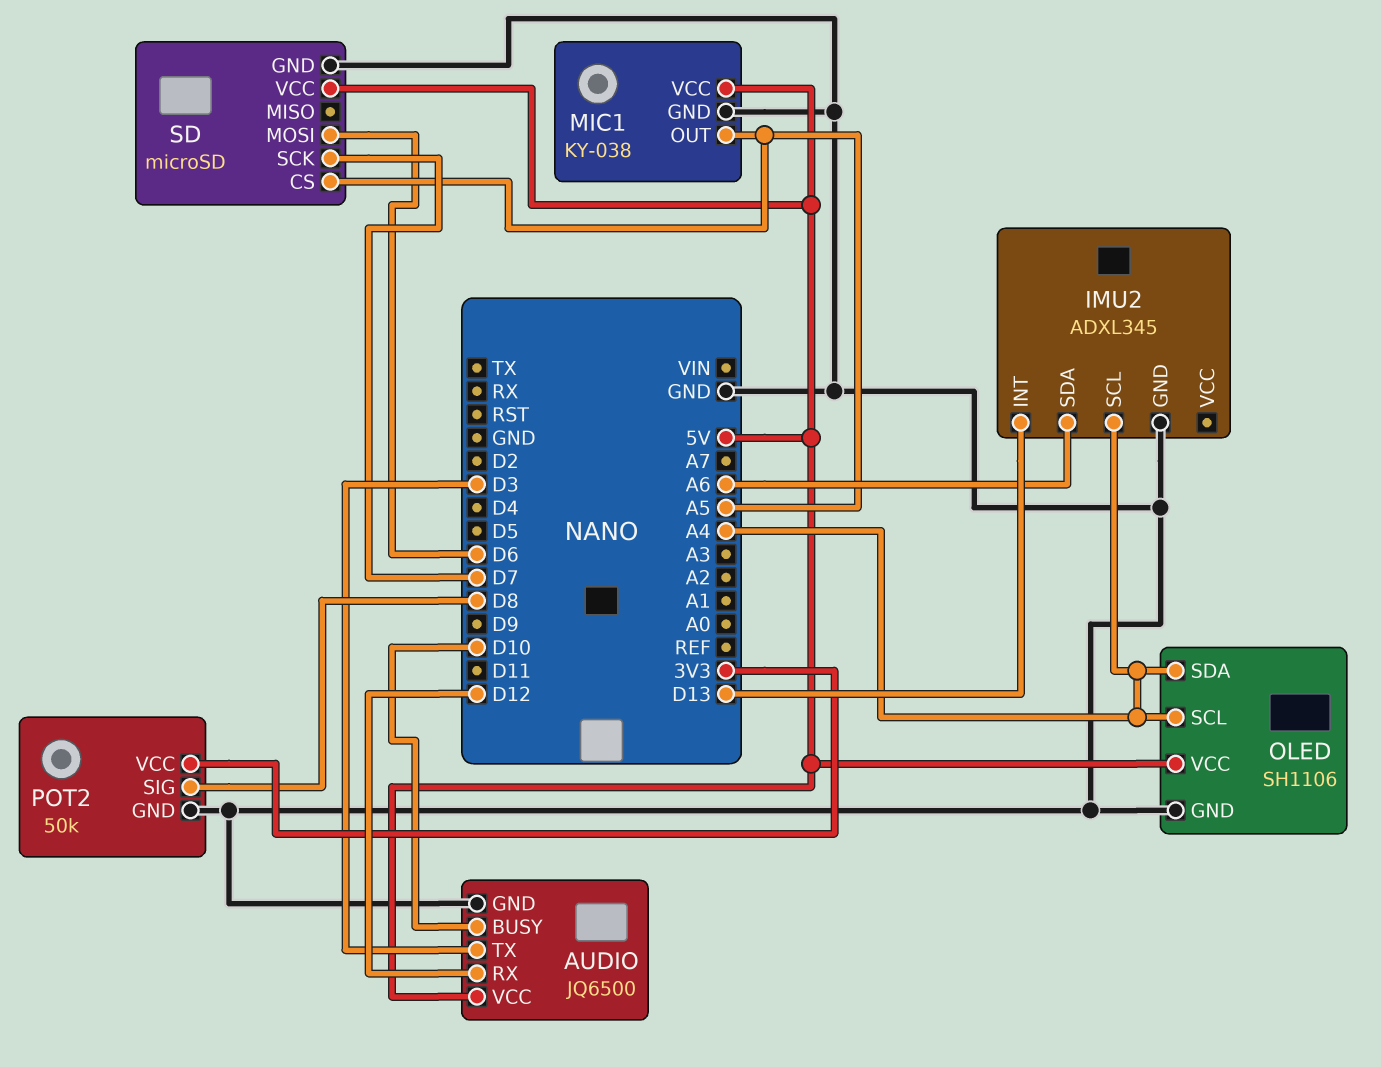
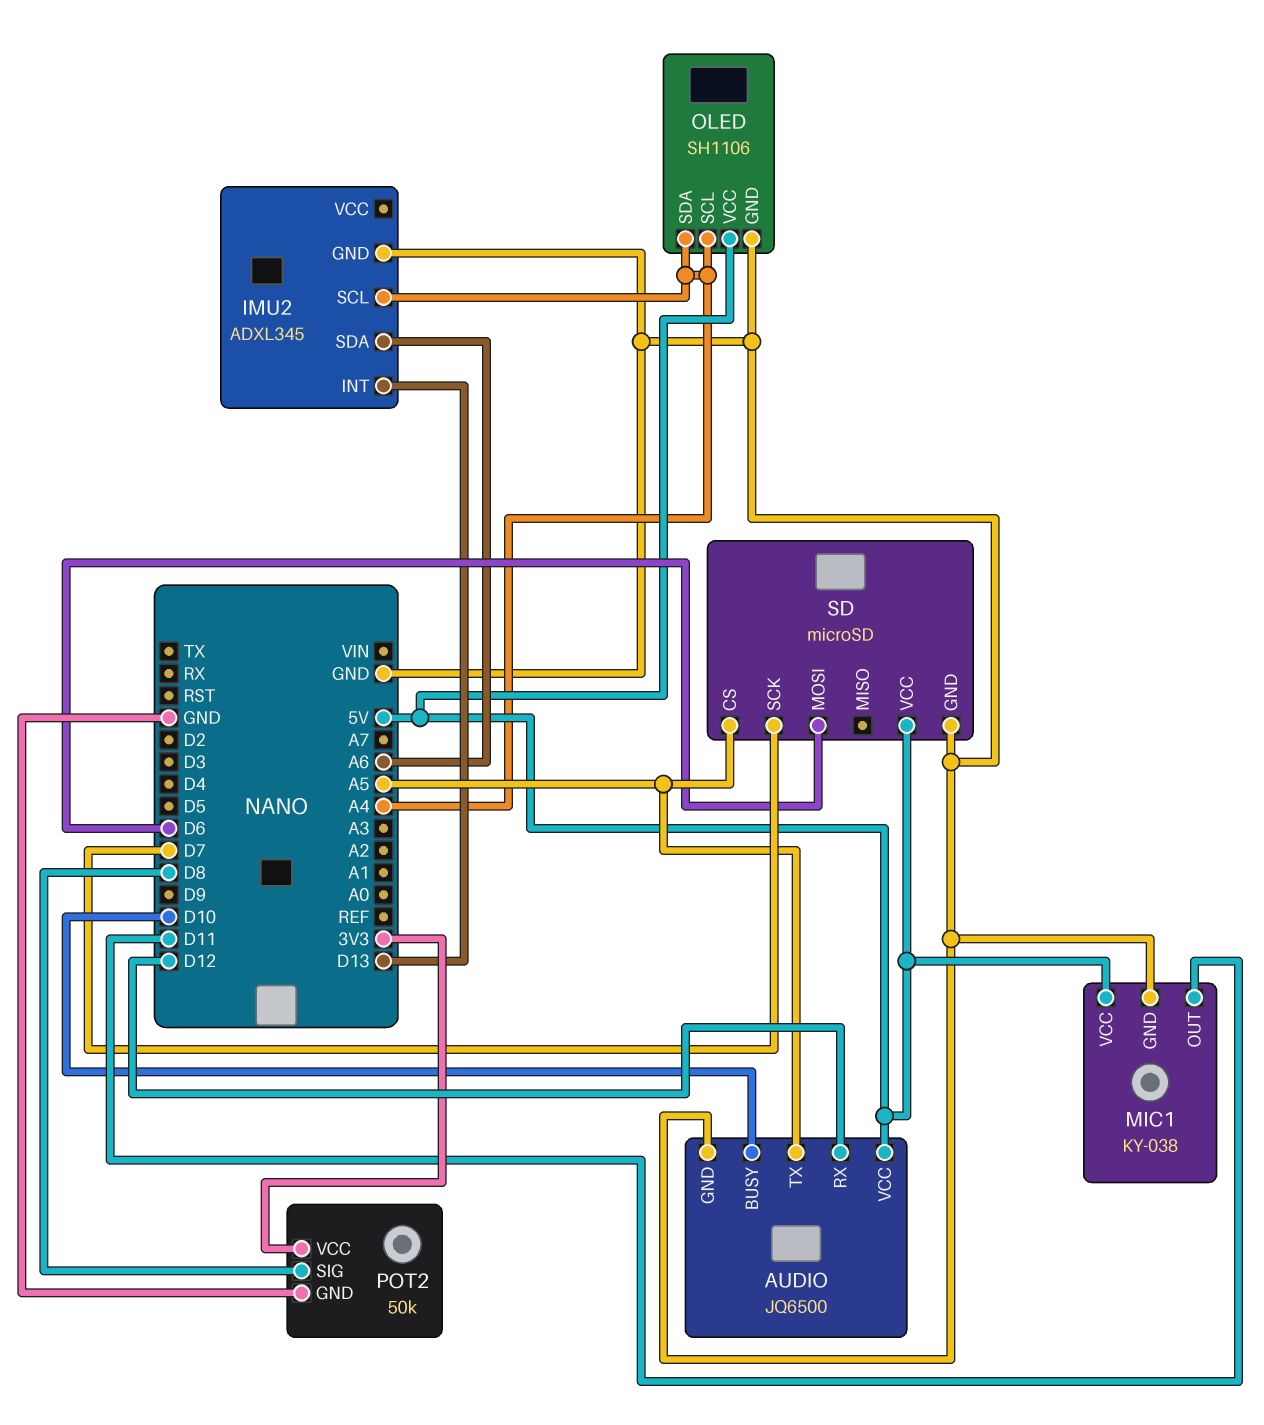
AUDIO pin TX: D3 -> A5
MIC1 pin OUT: A5 -> D11

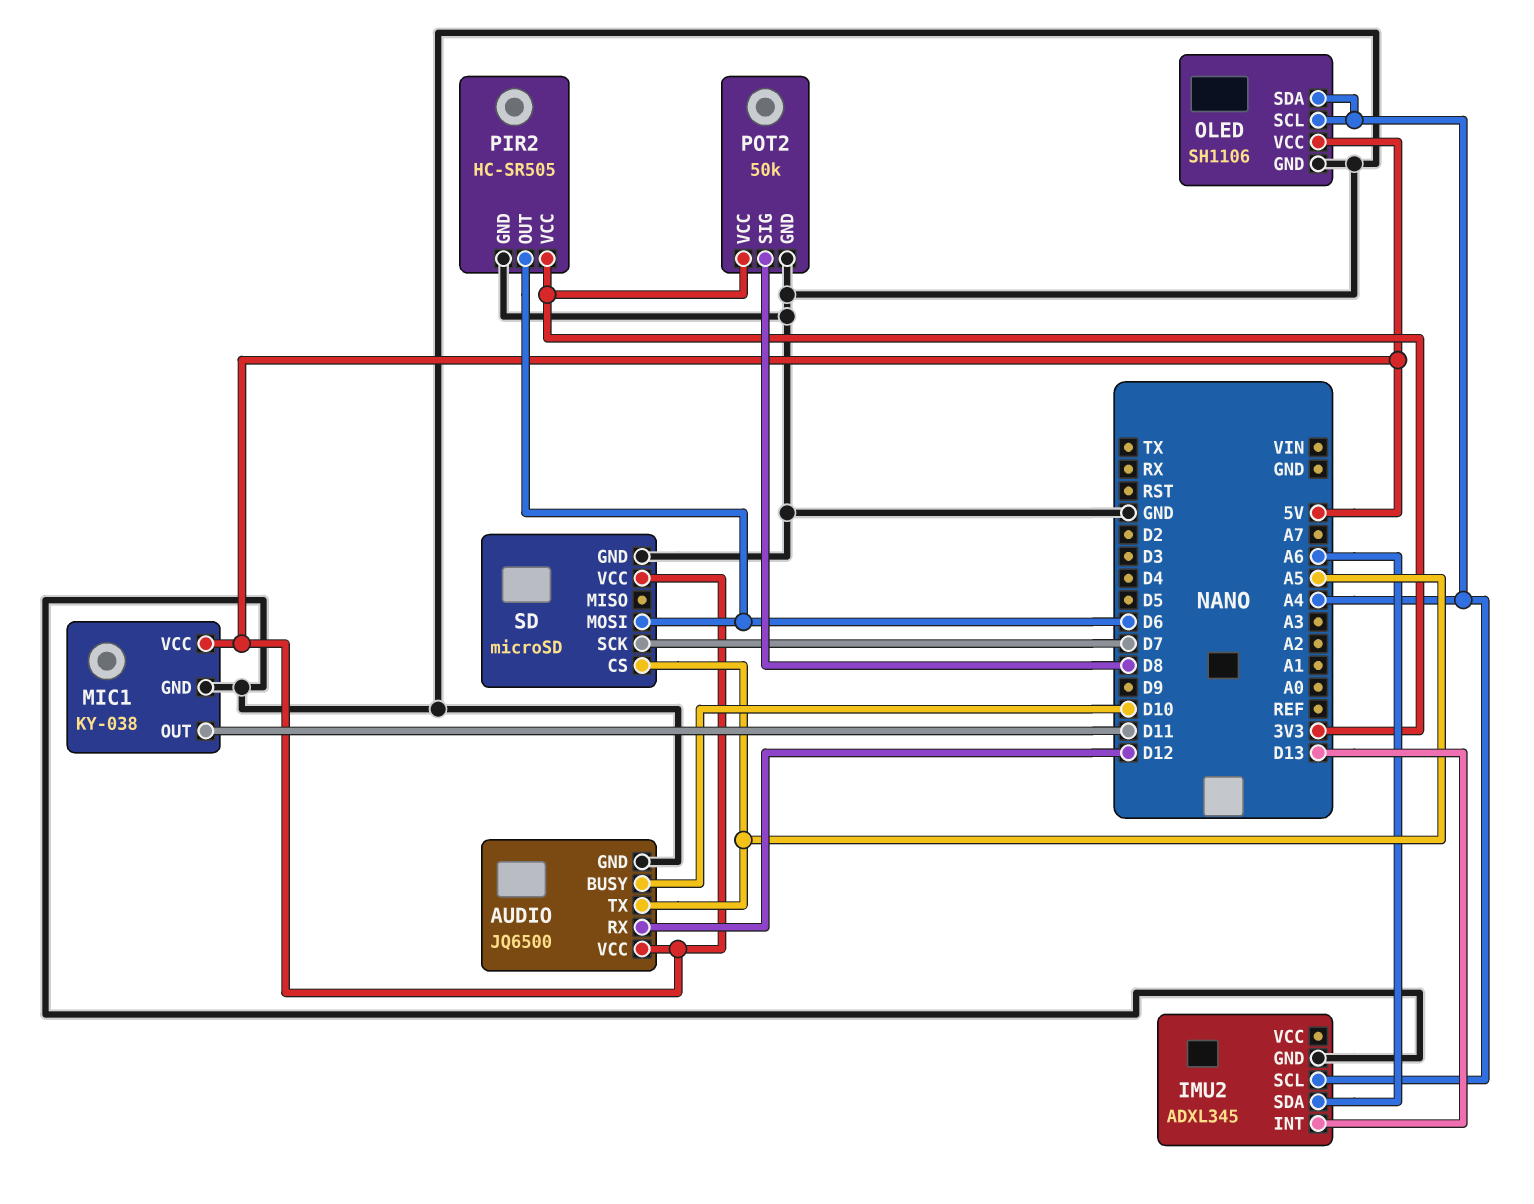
PIR2: none -> HC-SR505
PIR2 pin GND: none -> GND
PIR2 pin OUT: none -> D6
PIR2 pin VCC: none -> 3V3

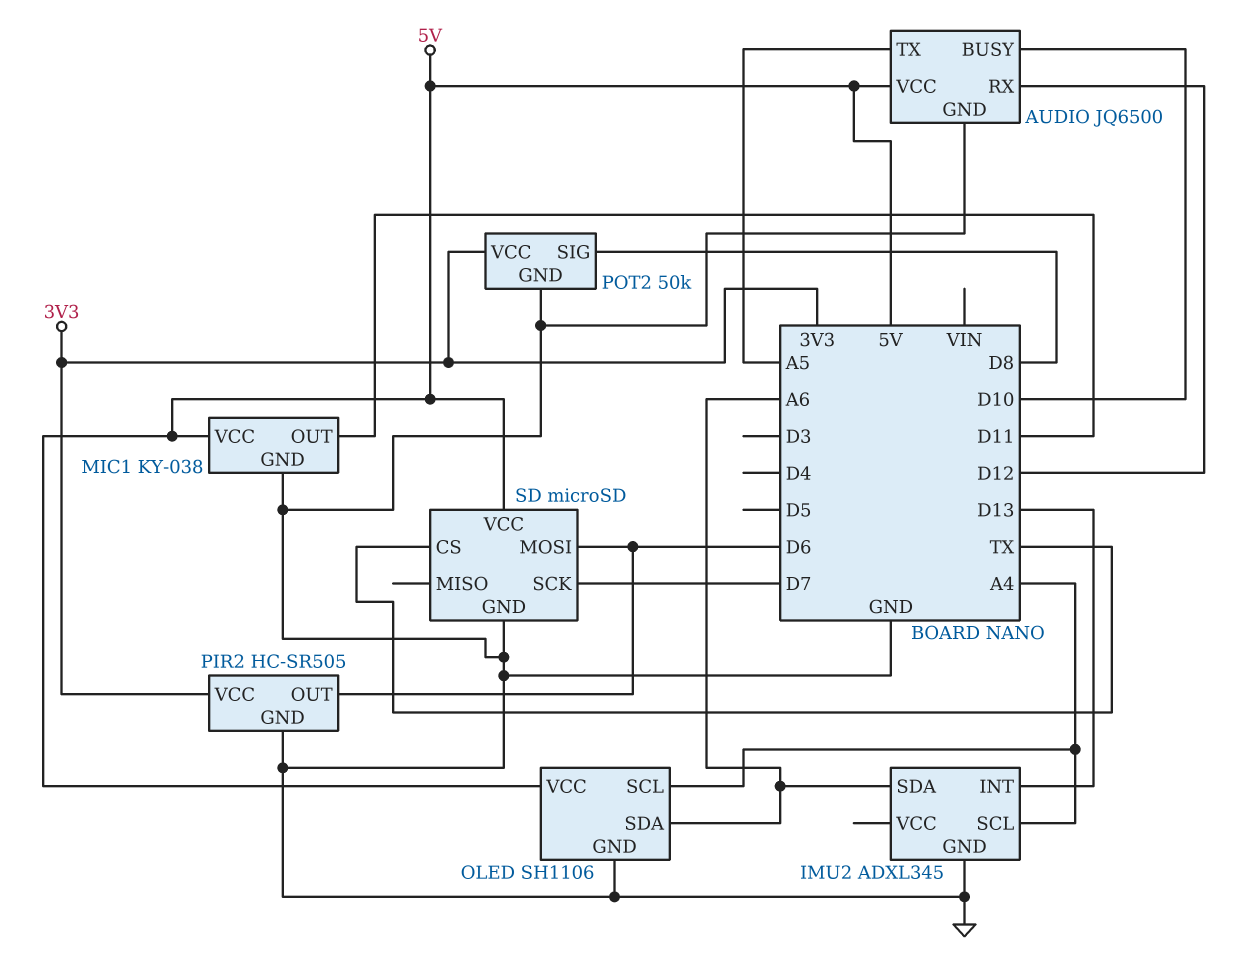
OLED pin SDA: A4 -> A6
SD pin CS: A5 -> TX

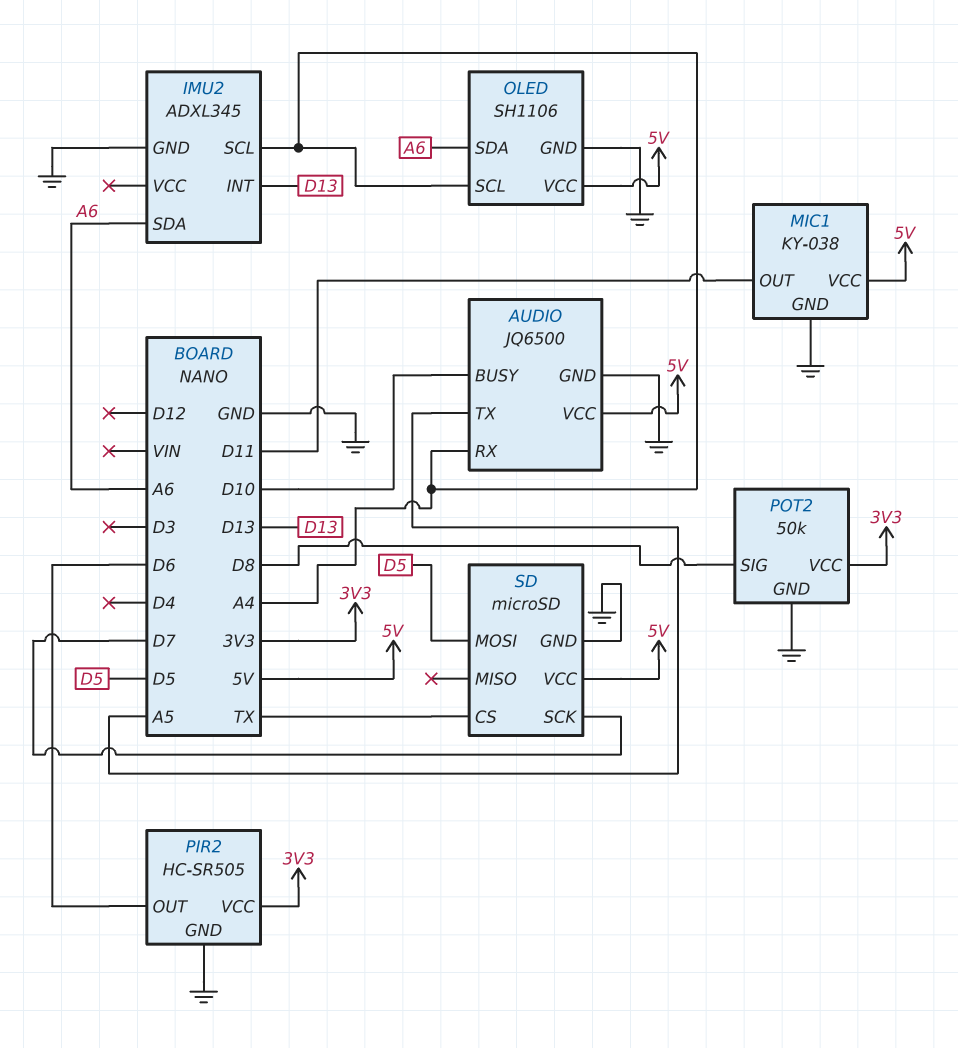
AUDIO pin RX: D12 -> A4
SD pin MOSI: D6 -> D5

